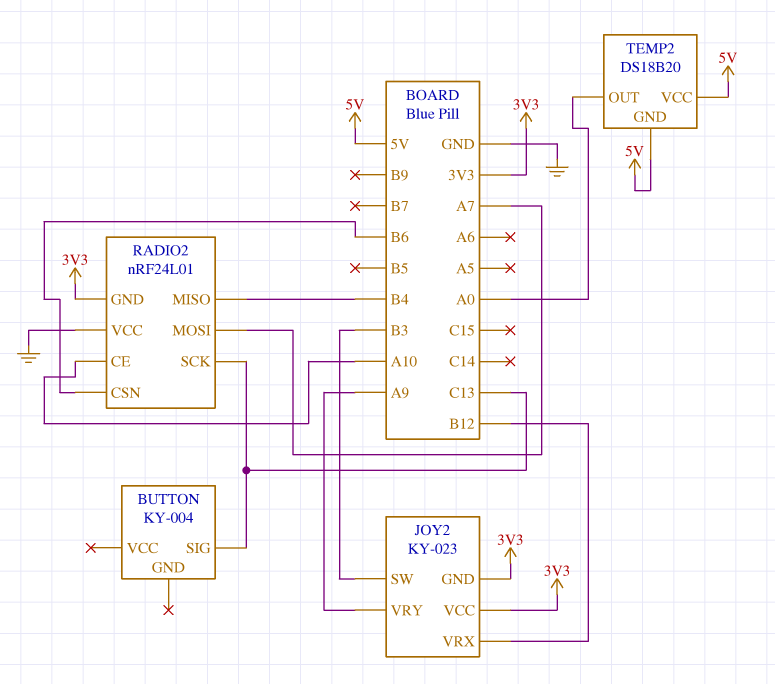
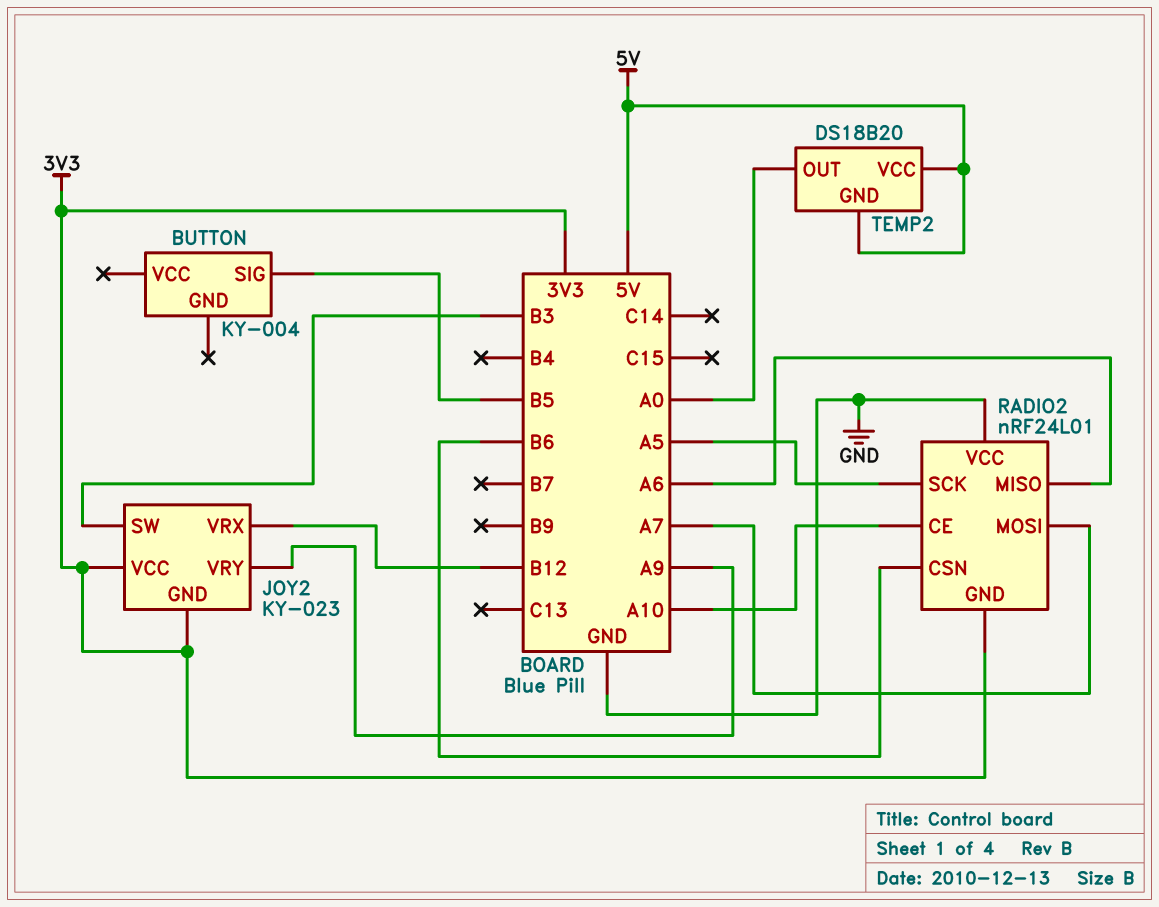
BUTTON pin SIG: C13 -> B5
RADIO2 pin MISO: B4 -> A6
RADIO2 pin SCK: C13 -> A5

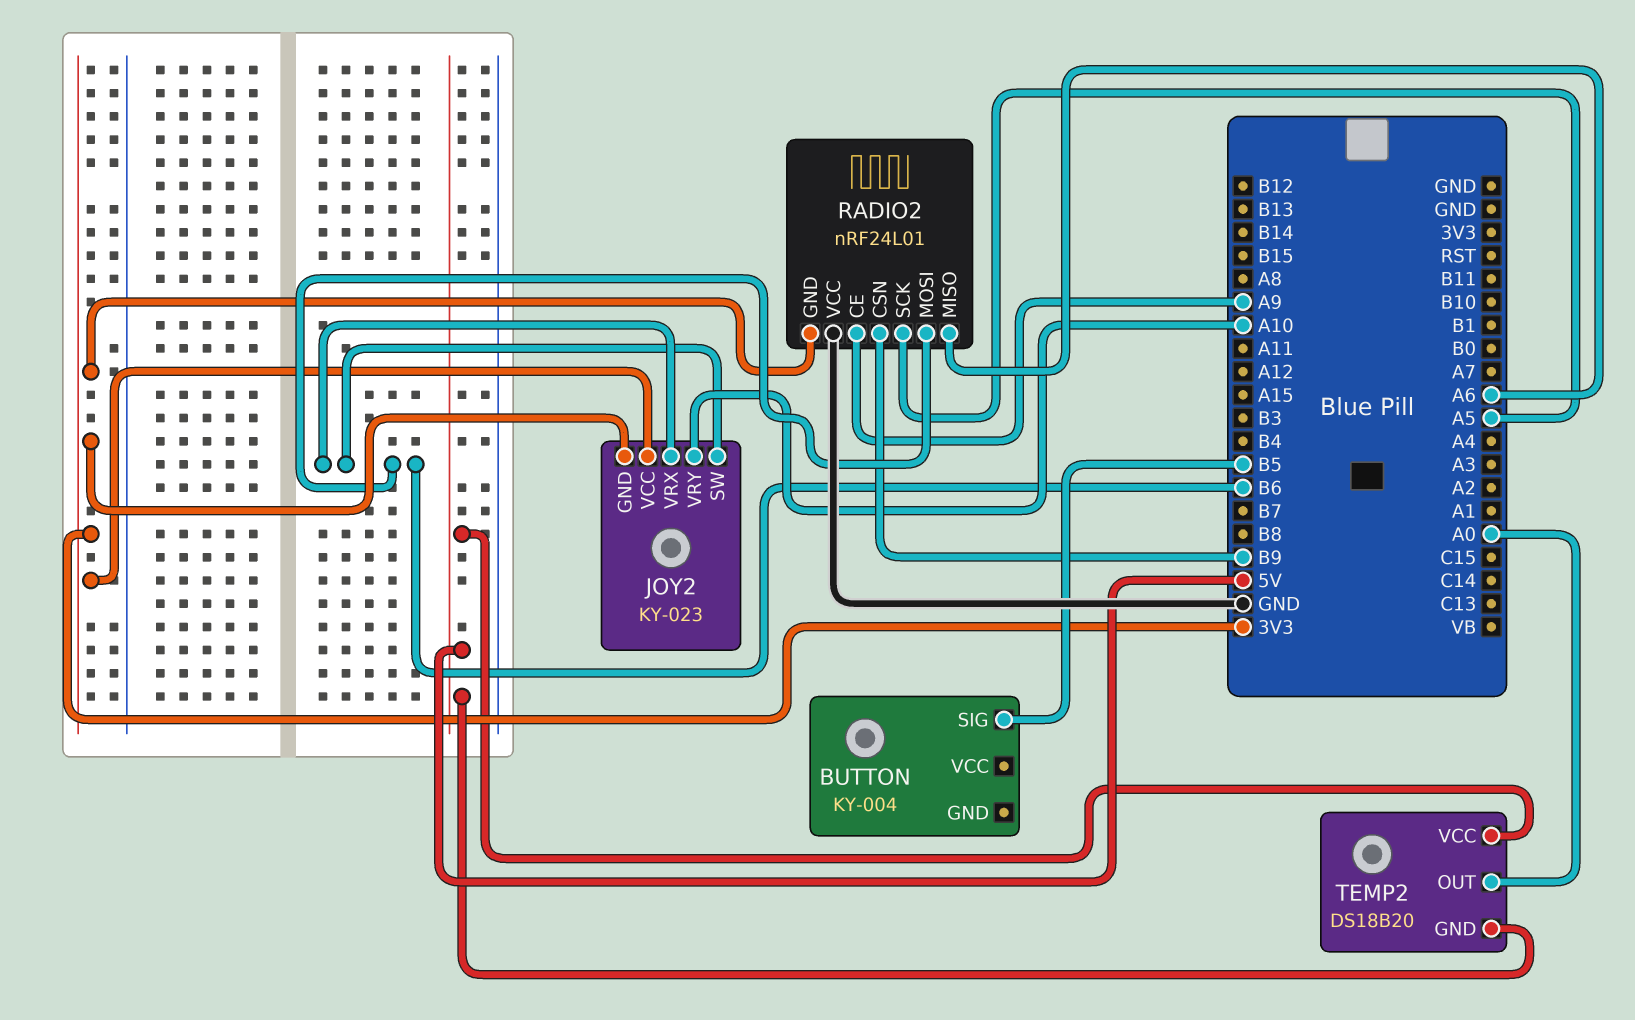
JOY2 pin SW: B3 -> B6
JOY2 pin VRX: B12 -> B6
JOY2 pin VRY: A9 -> A10
RADIO2 pin CE: A10 -> A9
RADIO2 pin CSN: B6 -> B9
RADIO2 pin MOSI: A7 -> B6

